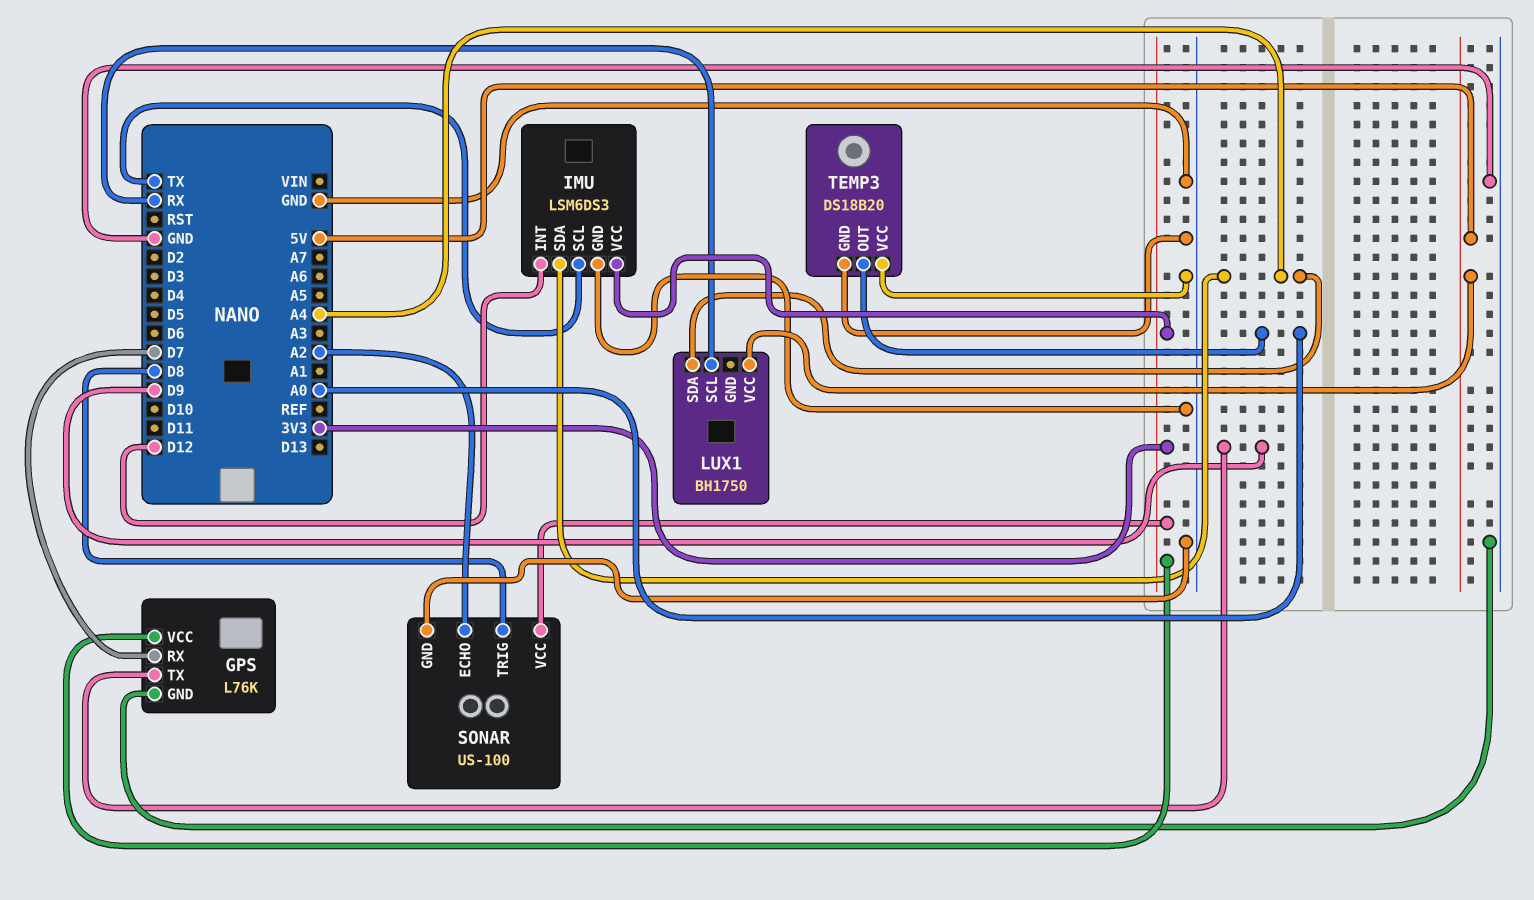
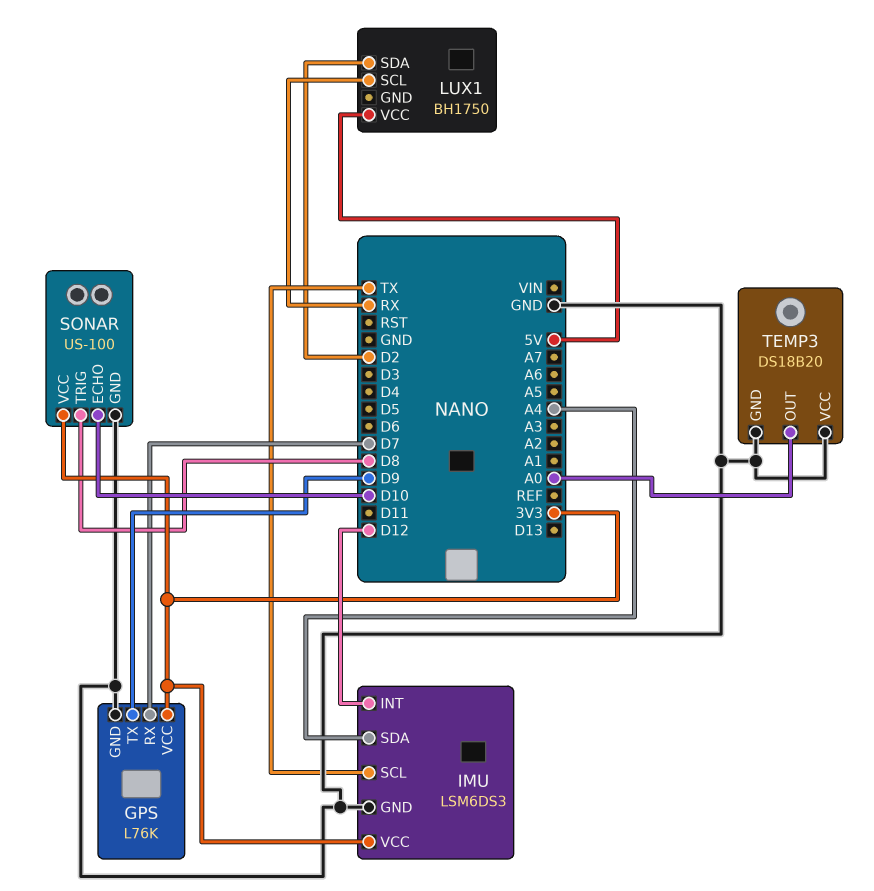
LUX1 pin SDA: A4 -> D2
SONAR pin ECHO: A2 -> D10

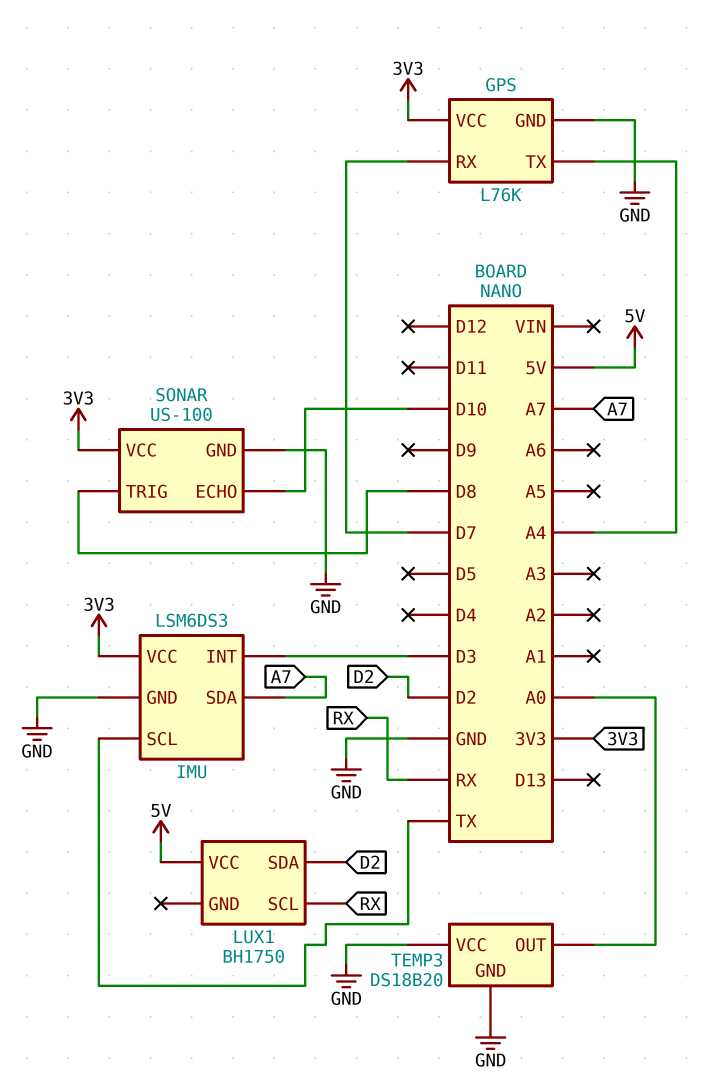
GPS pin TX: D9 -> A4
IMU pin INT: D12 -> D3
IMU pin SDA: A4 -> A7

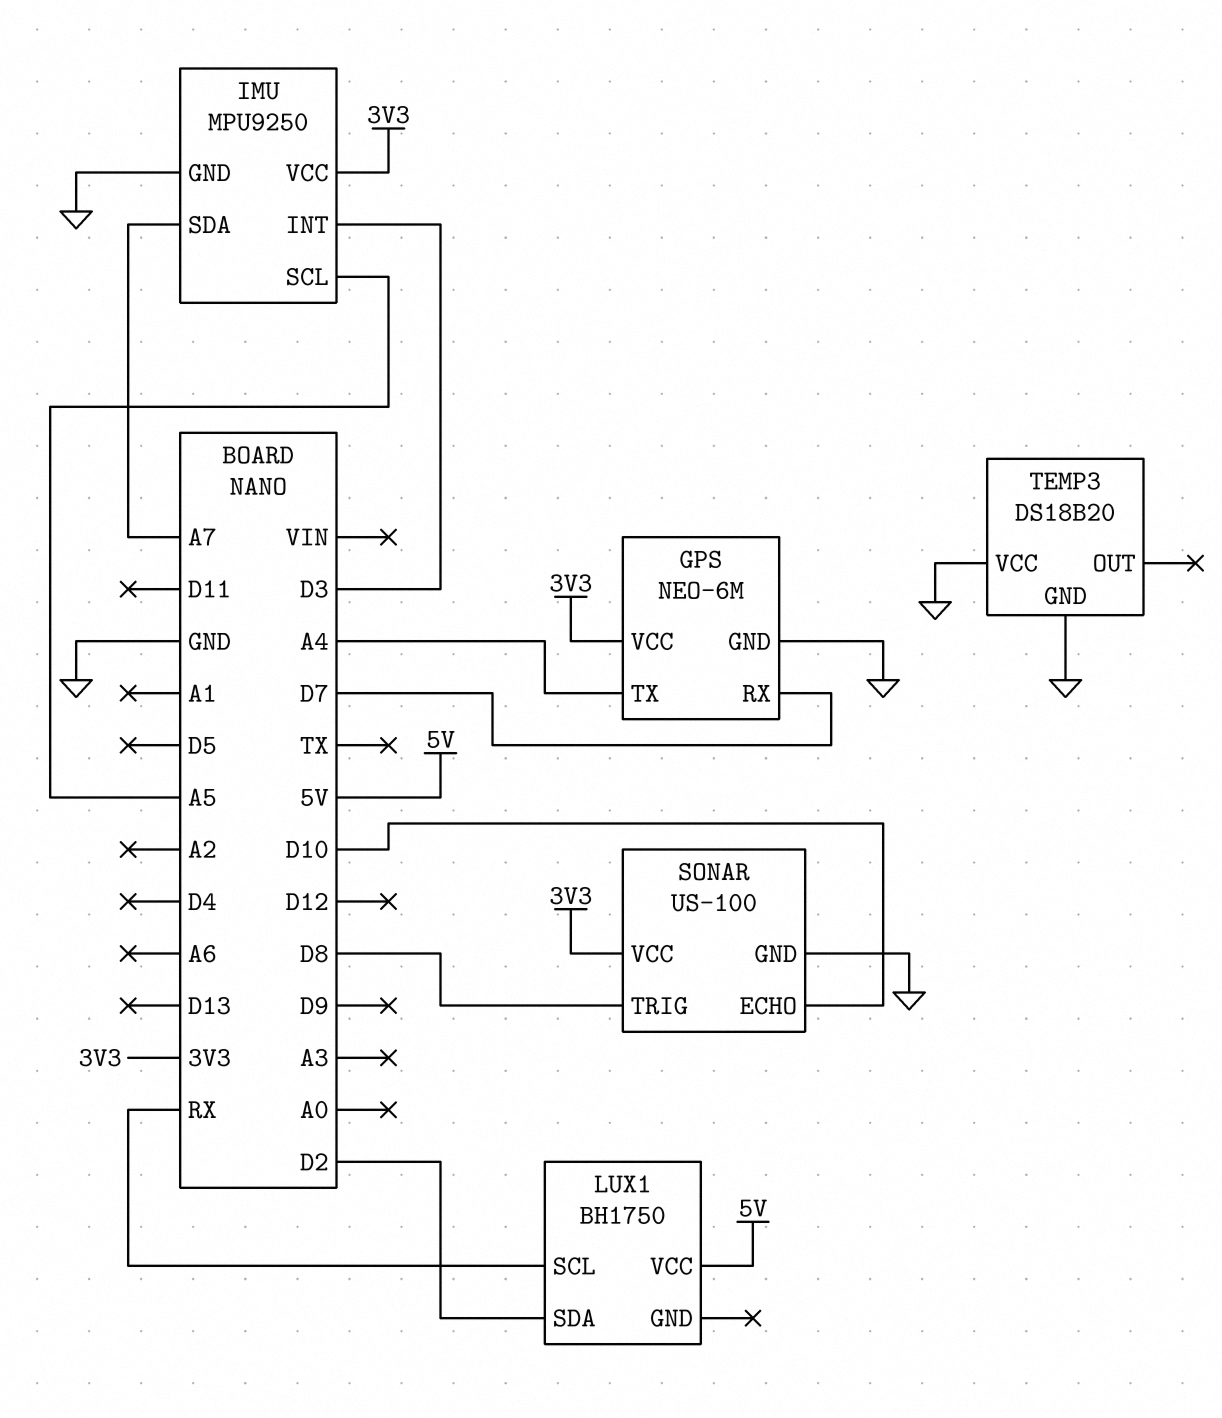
GPS: L76K -> NEO-6M
IMU: LSM6DS3 -> MPU9250
IMU pin SCL: TX -> A5
TEMP3 pin OUT: A0 -> none

